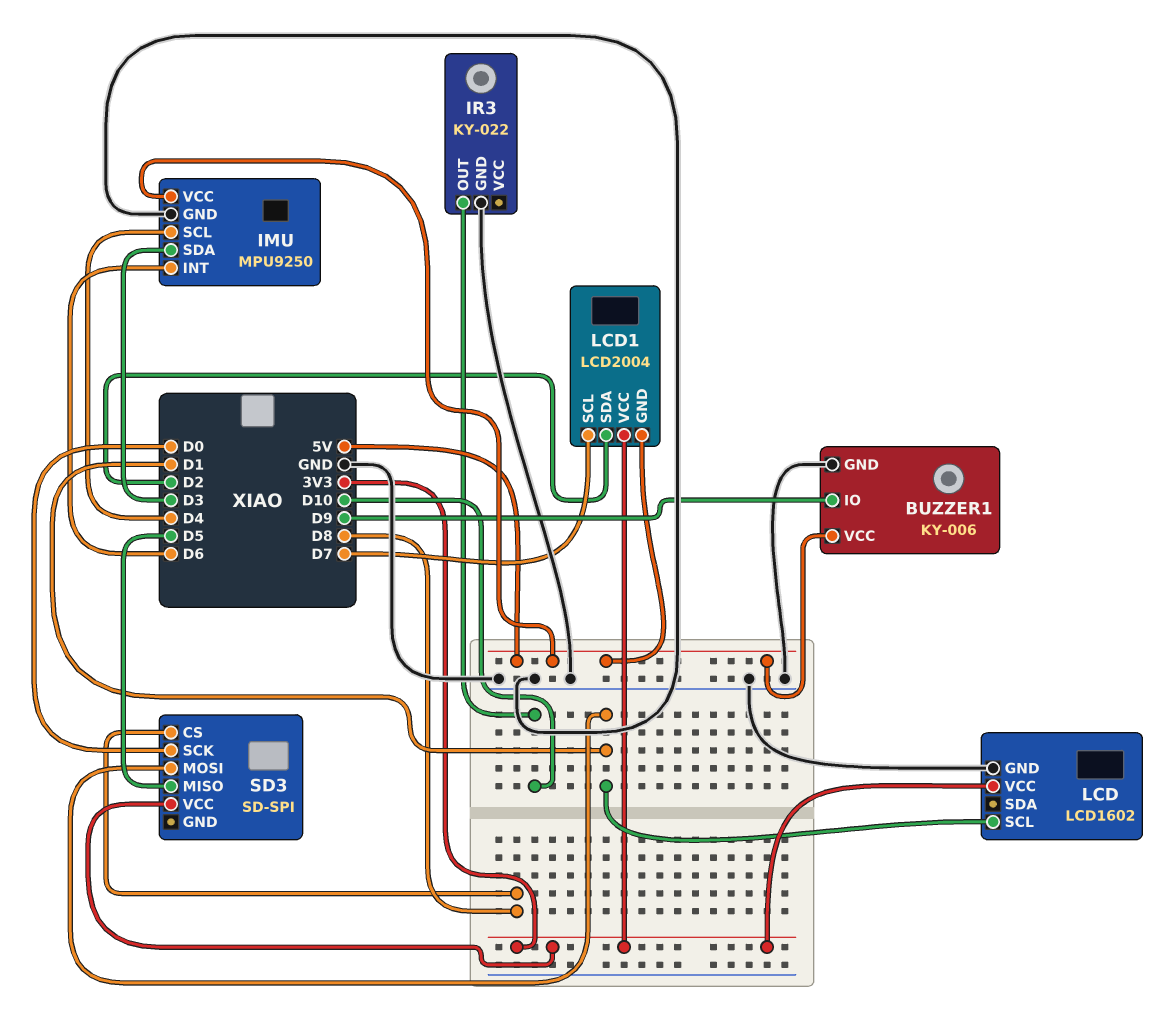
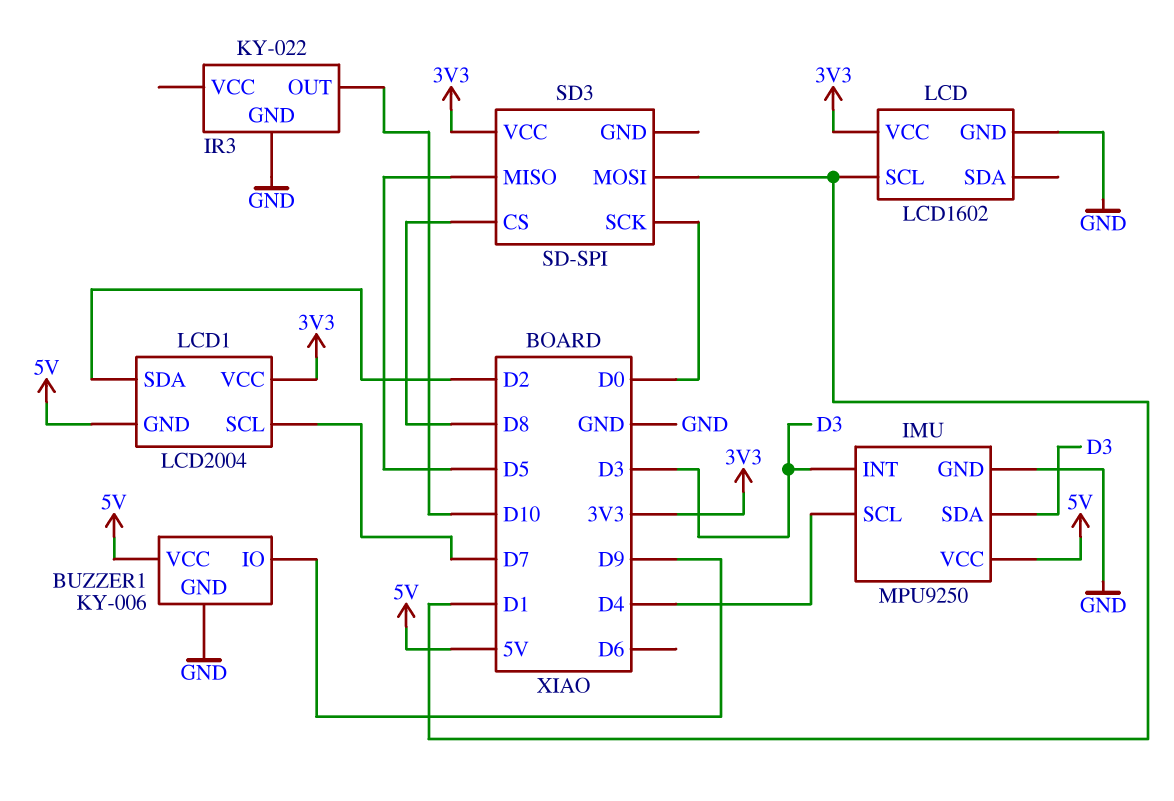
IMU pin INT: D6 -> D3

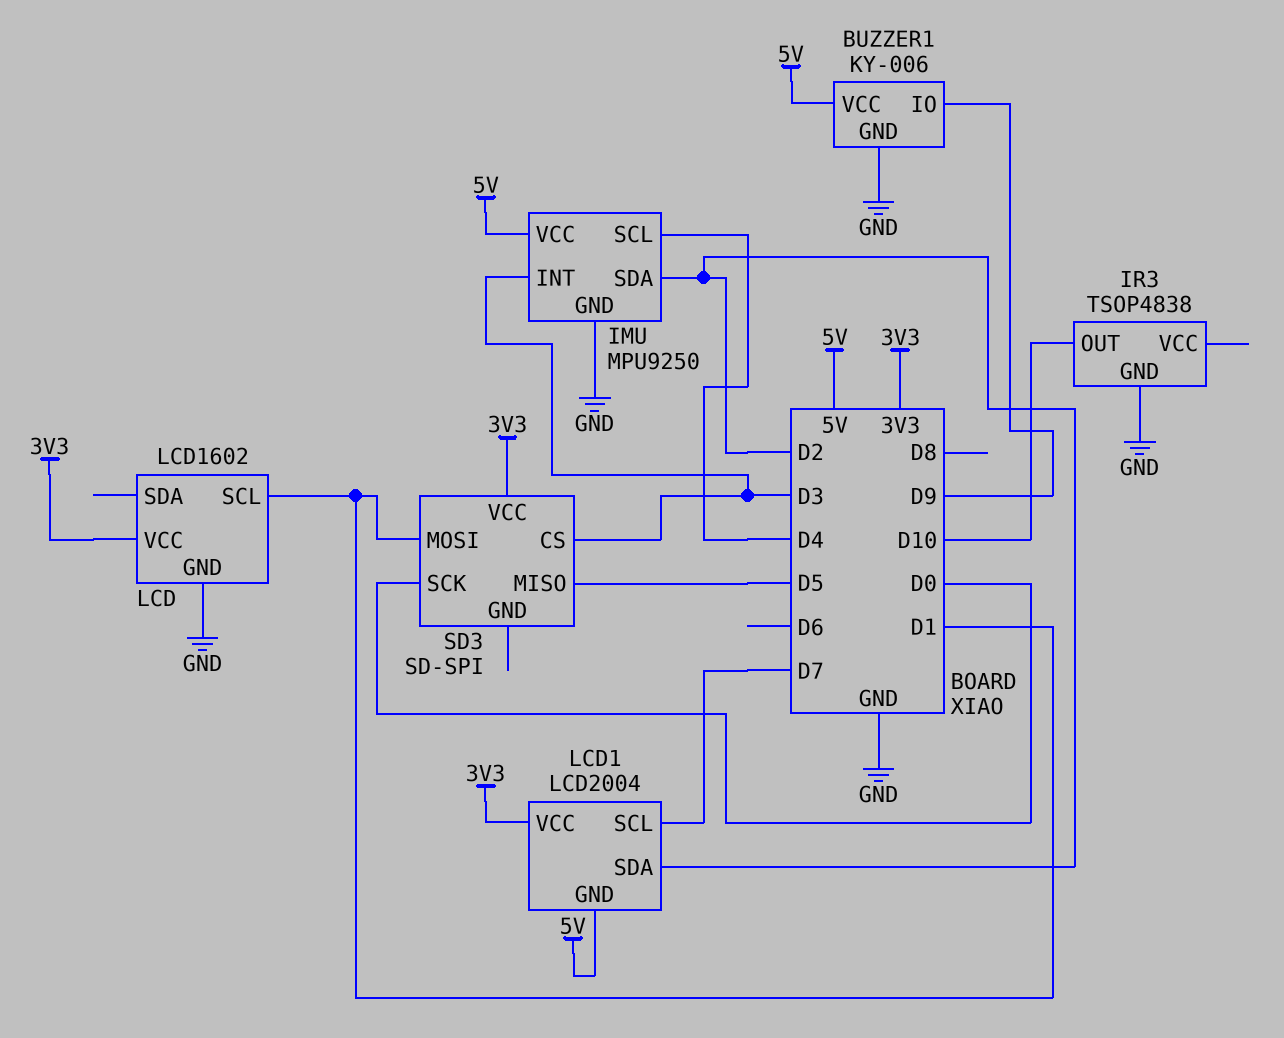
IMU pin SDA: D3 -> D2
IR3: KY-022 -> TSOP4838
SD3 pin CS: D8 -> D3

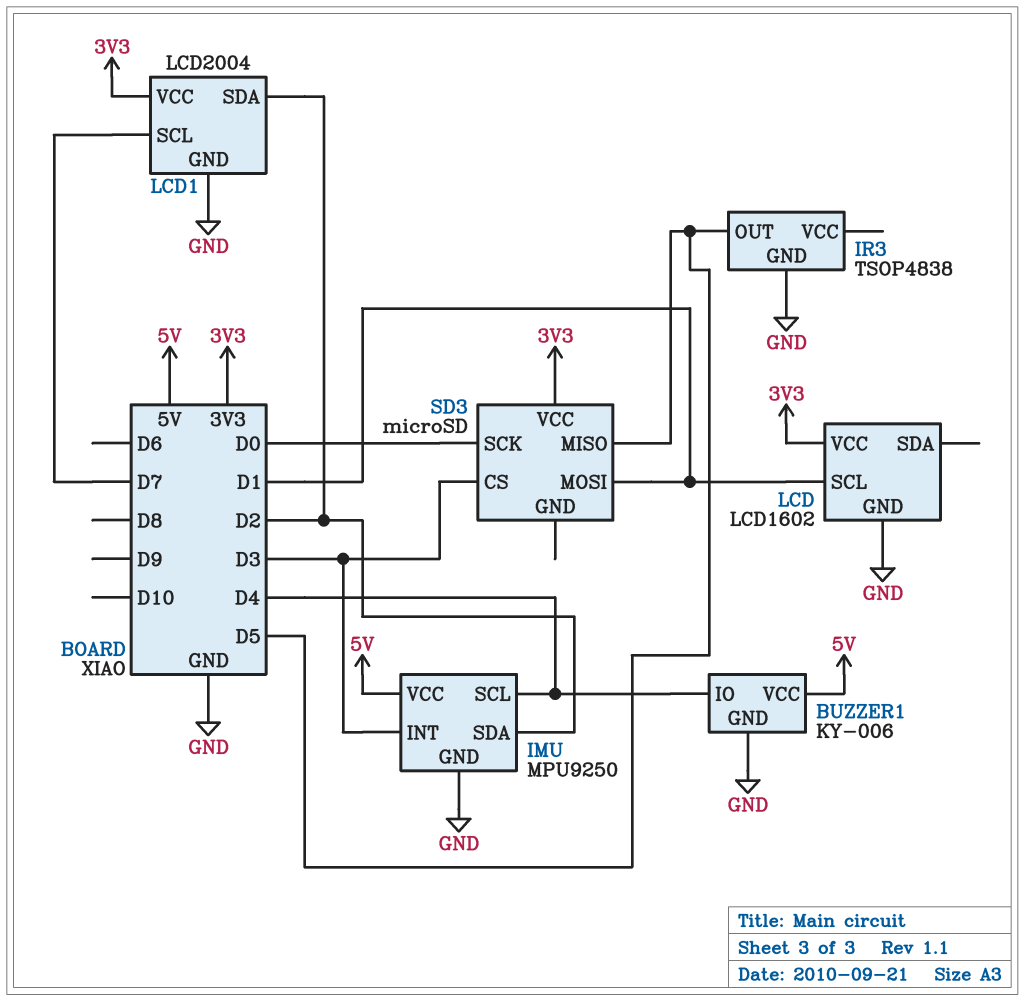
BUZZER1 pin IO: D9 -> D4
IR3 pin OUT: D10 -> D5
LCD1 pin GND: 5V -> GND
SD3: SD-SPI -> microSD

